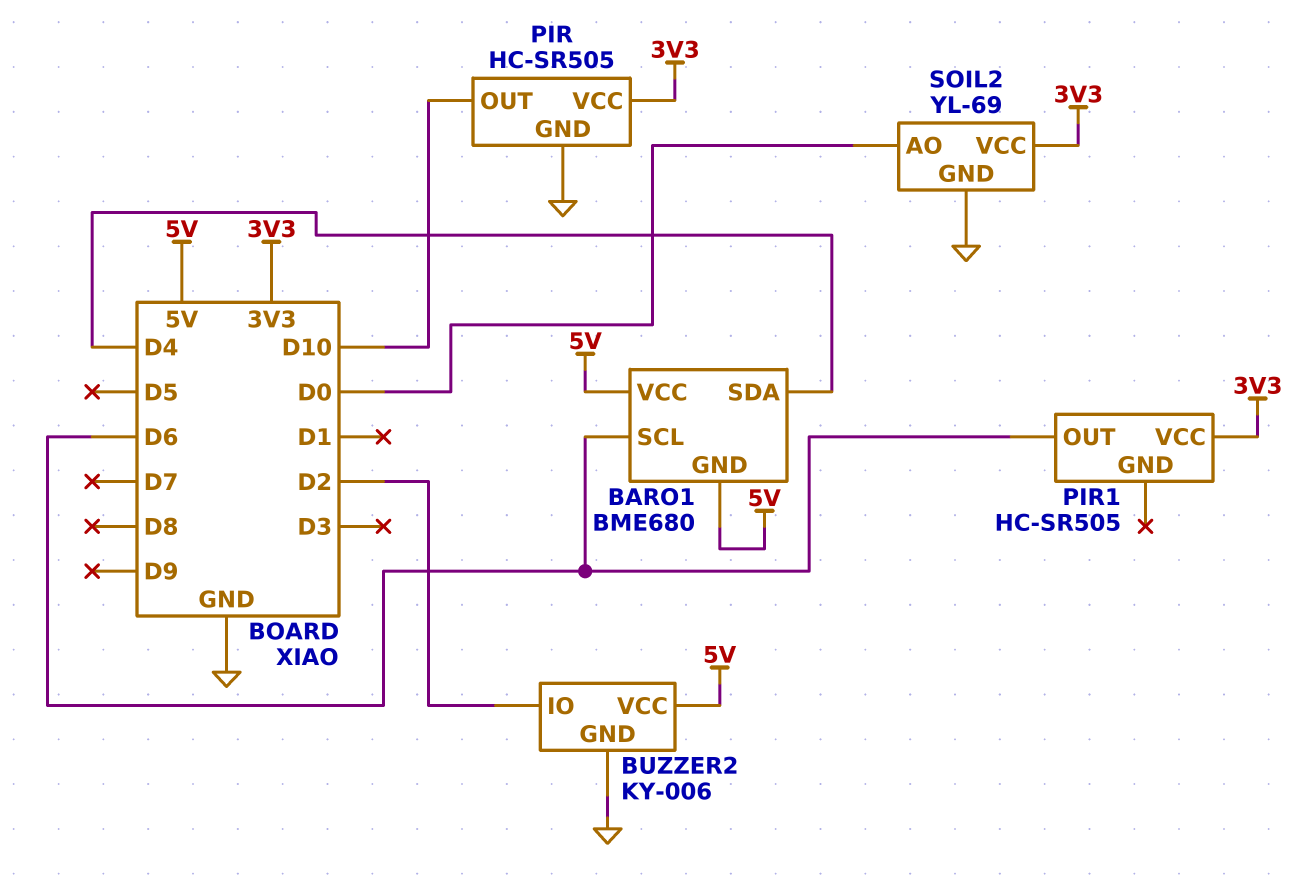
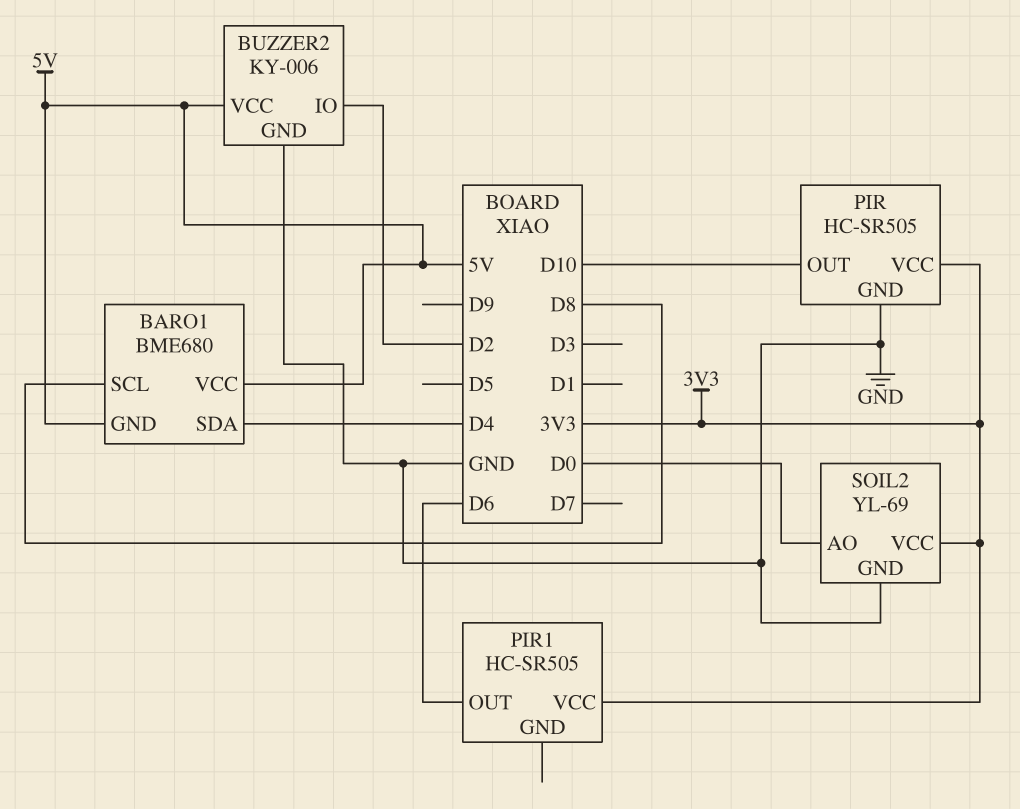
BARO1 pin SCL: D6 -> D8

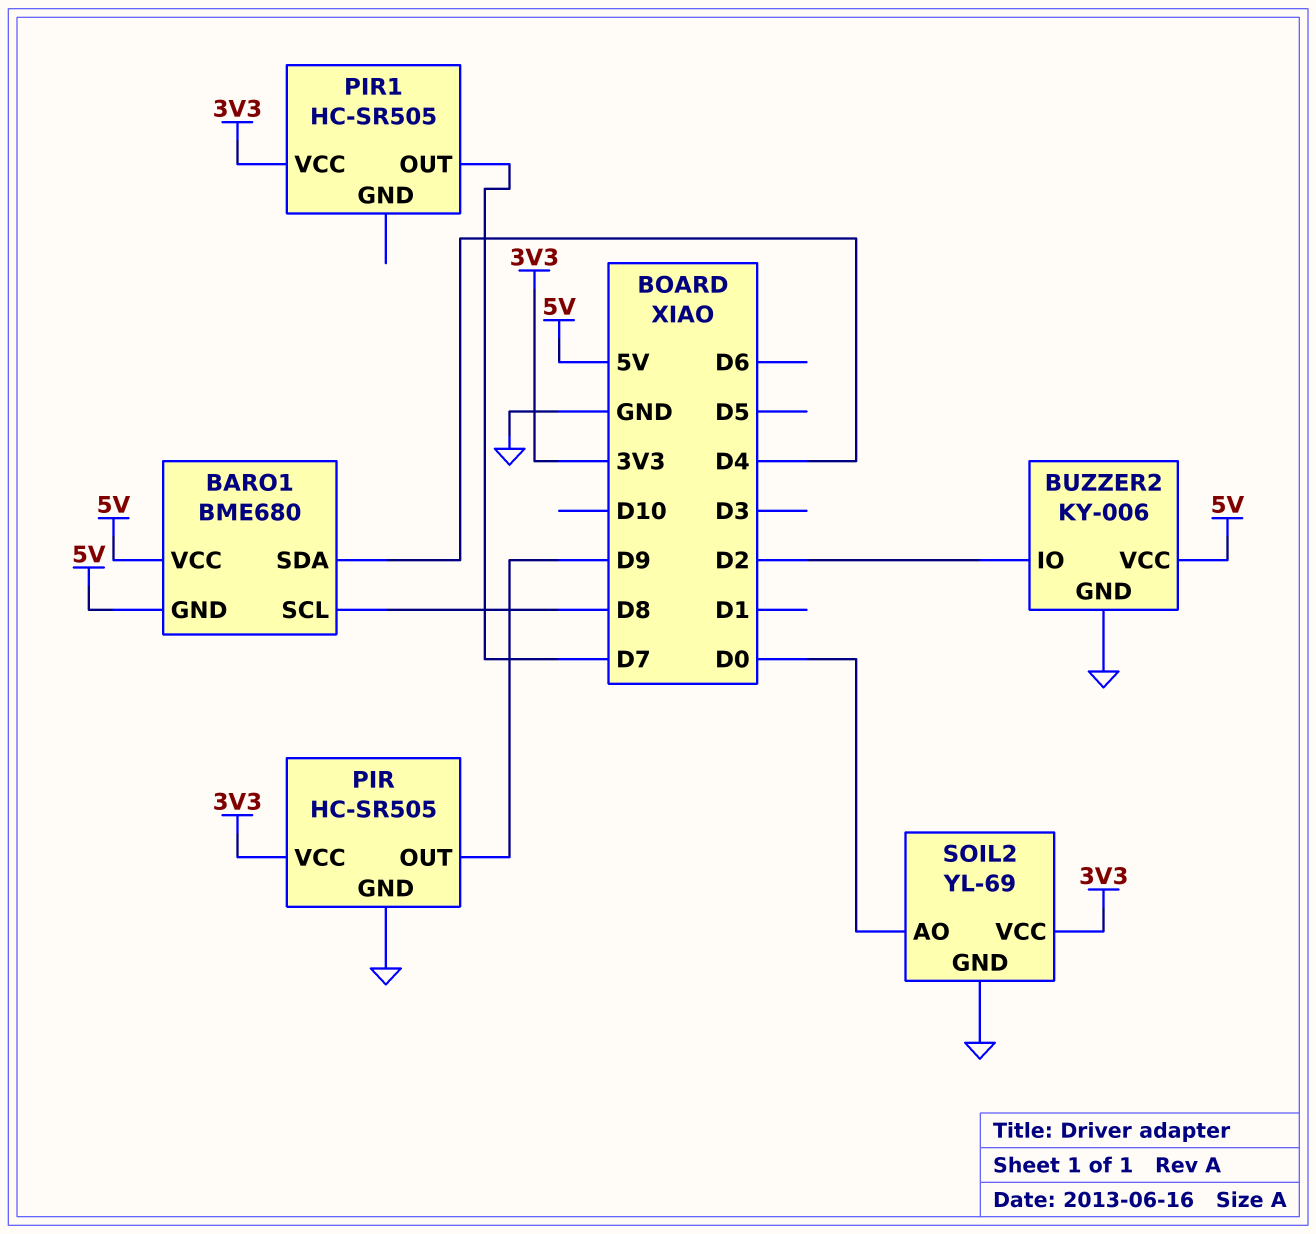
PIR pin OUT: D10 -> D9
PIR1 pin OUT: D6 -> D7

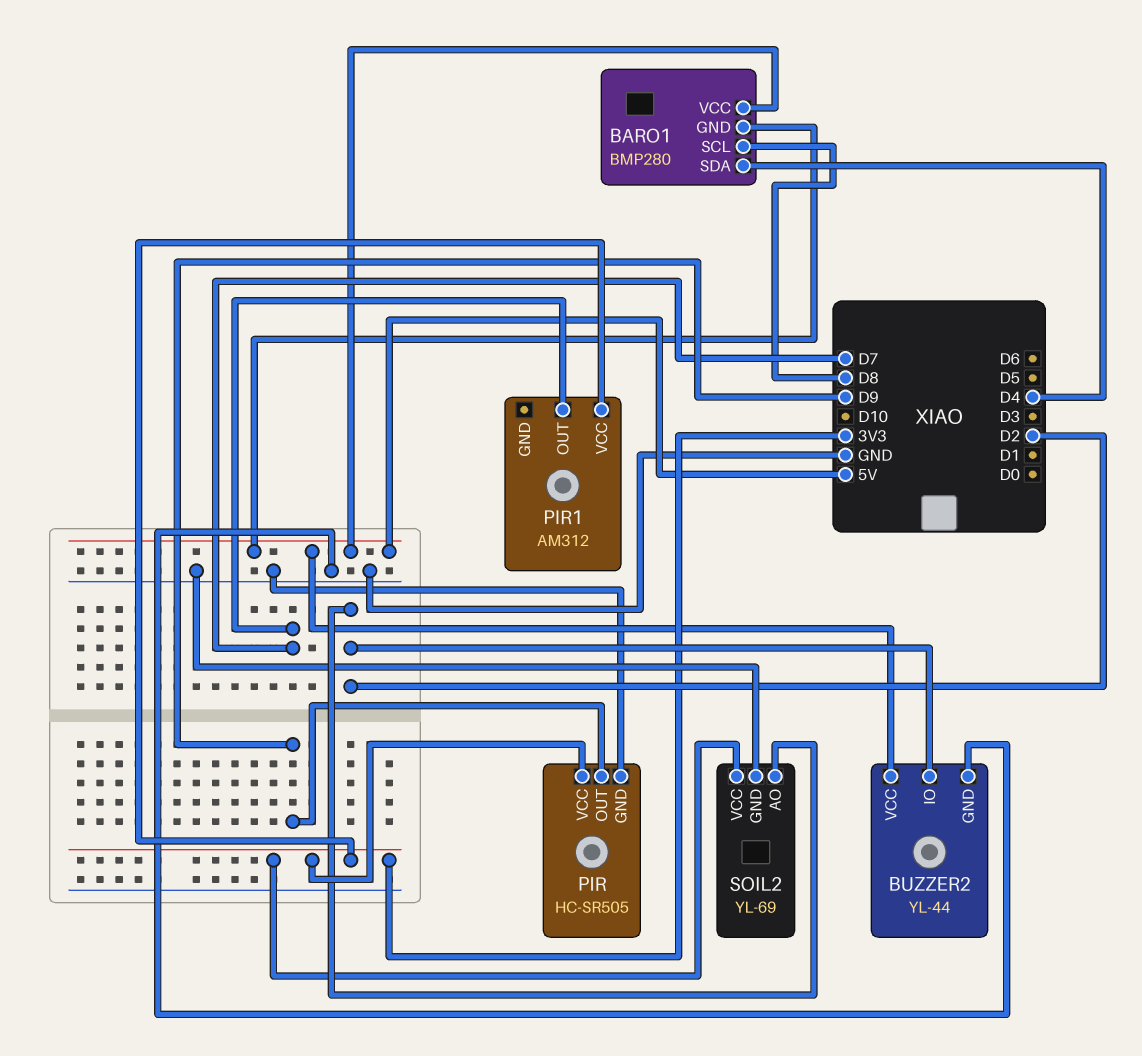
BARO1: BME680 -> BMP280
BUZZER2: KY-006 -> YL-44
PIR1: HC-SR505 -> AM312
SOIL2 pin AO: D0 -> D2

